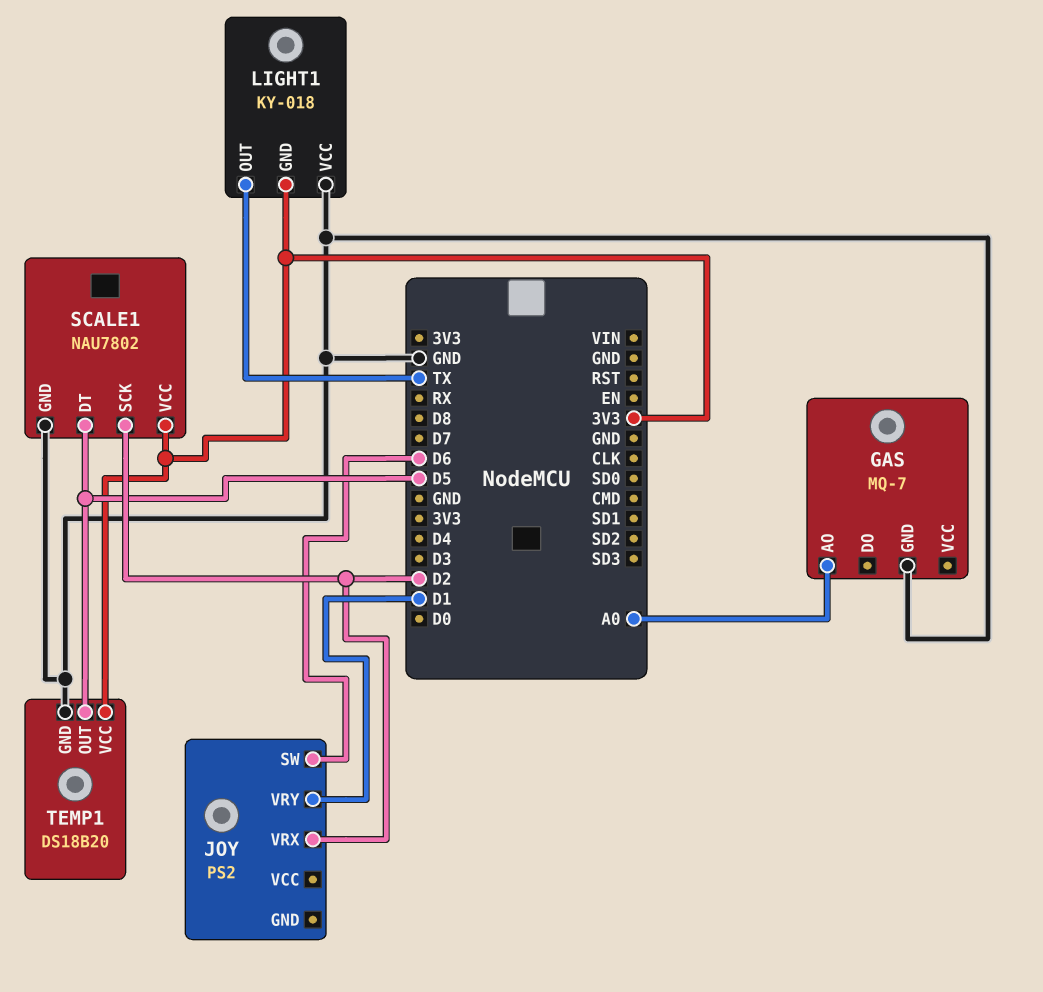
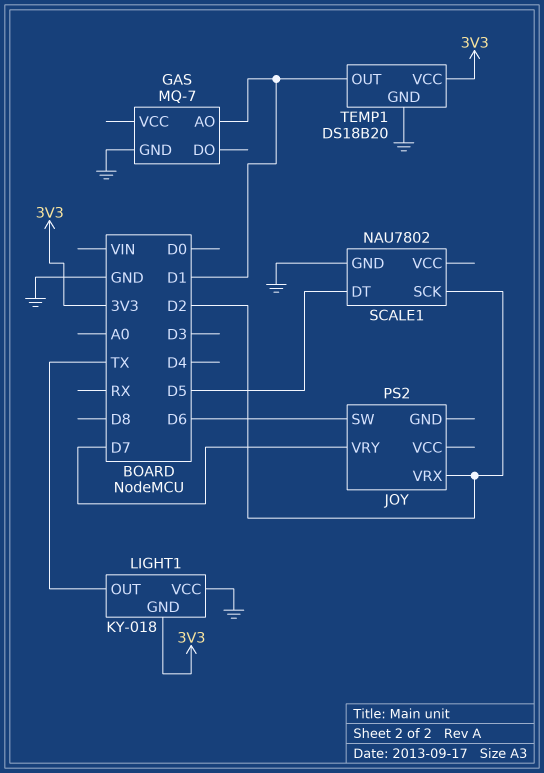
GAS pin AO: A0 -> D1
JOY pin VRY: D1 -> D7
SCALE1 pin VCC: 3V3 -> none
TEMP1 pin OUT: D5 -> D1

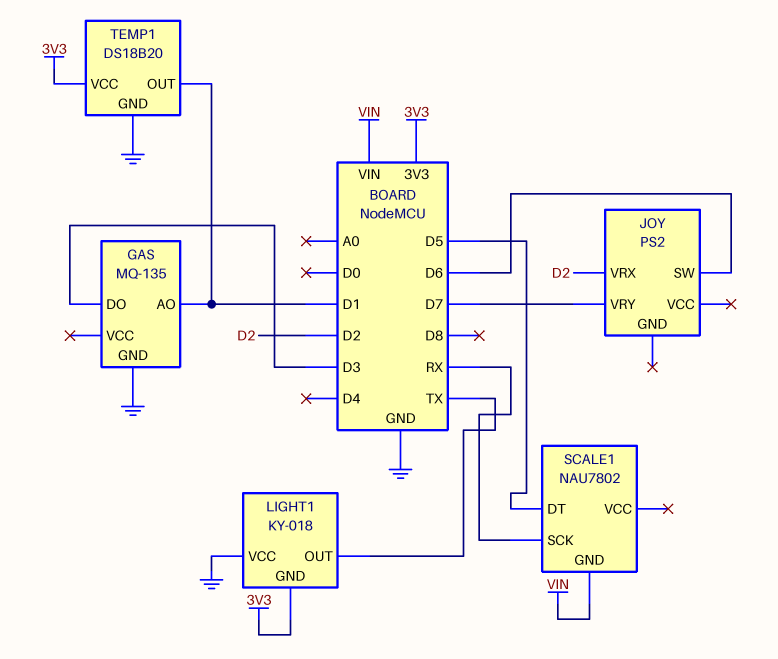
GAS: MQ-7 -> MQ-135
GAS pin DO: none -> D3
SCALE1 pin GND: GND -> VIN
SCALE1 pin SCK: D2 -> RX

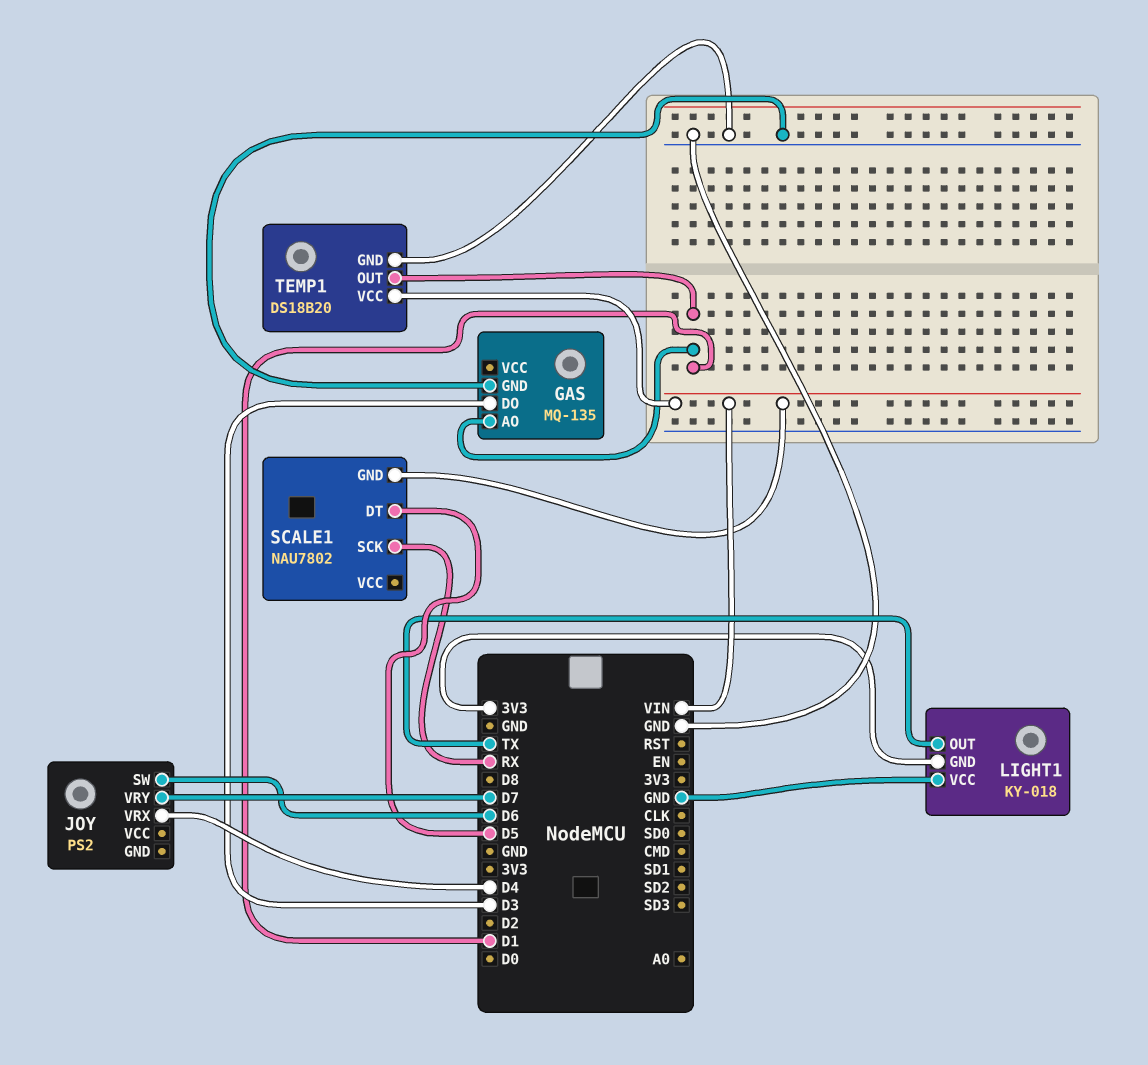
JOY pin VRX: D2 -> D4
TEMP1 pin VCC: 3V3 -> VIN

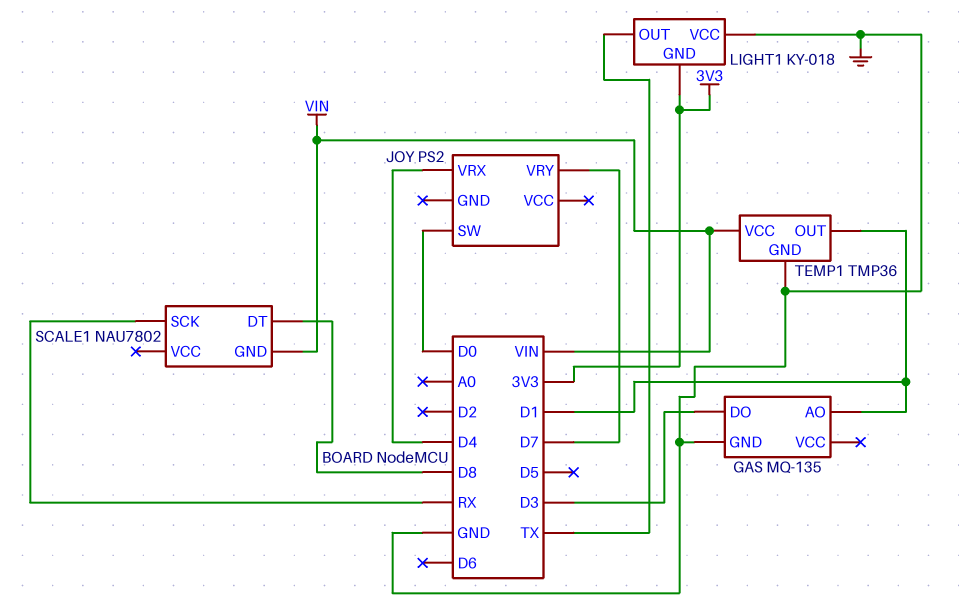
JOY pin SW: D6 -> D0
SCALE1 pin DT: D5 -> D8
TEMP1: DS18B20 -> TMP36

